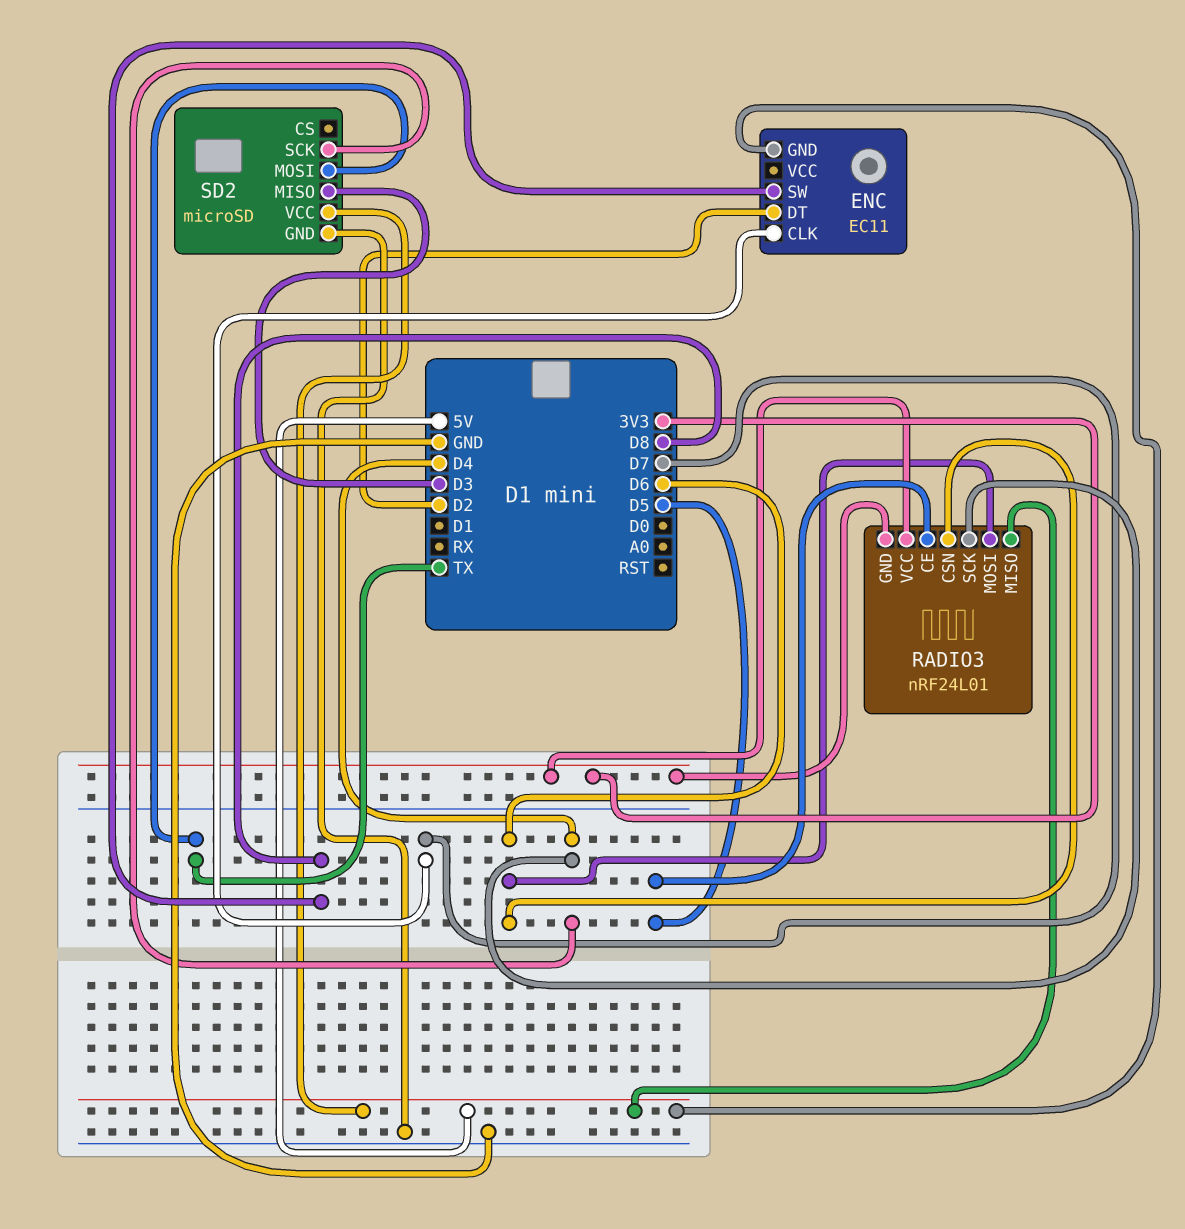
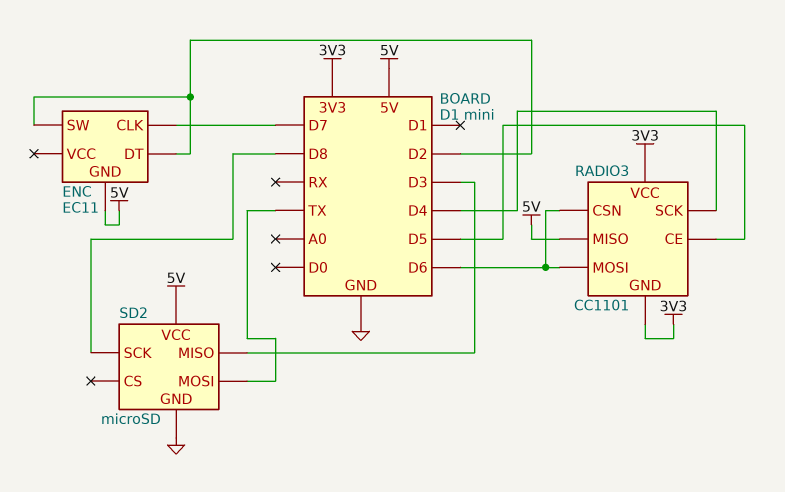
ENC pin SW: D8 -> D2
RADIO3: nRF24L01 -> CC1101
SD2 pin SCK: D4 -> D8

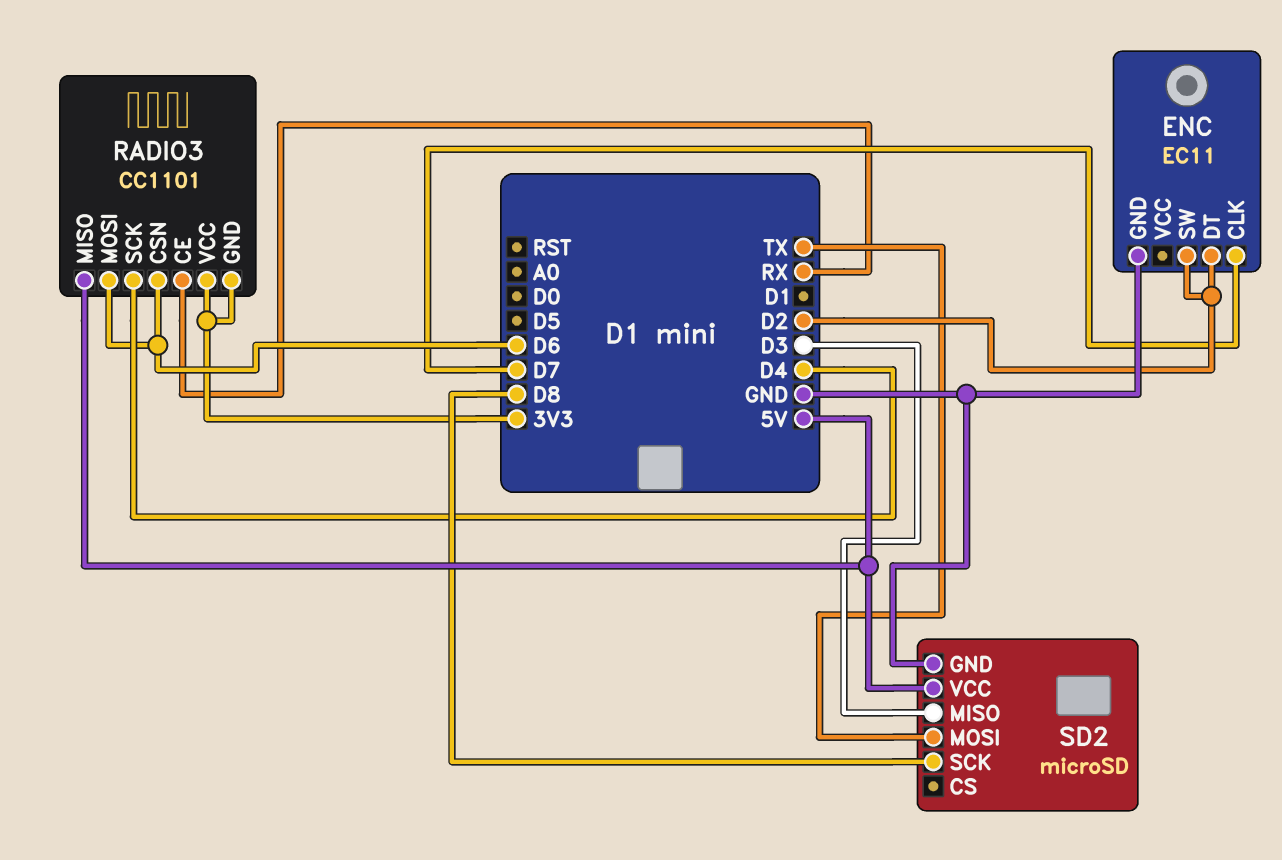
ENC pin GND: 5V -> GND
RADIO3 pin CE: D5 -> RX

